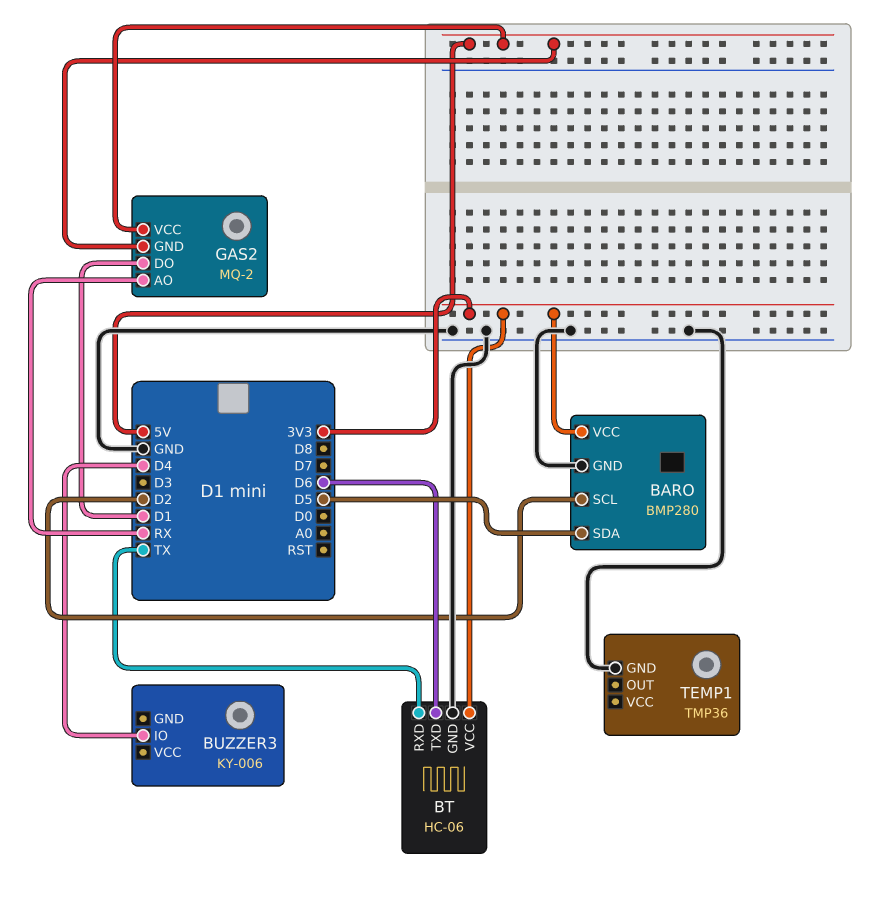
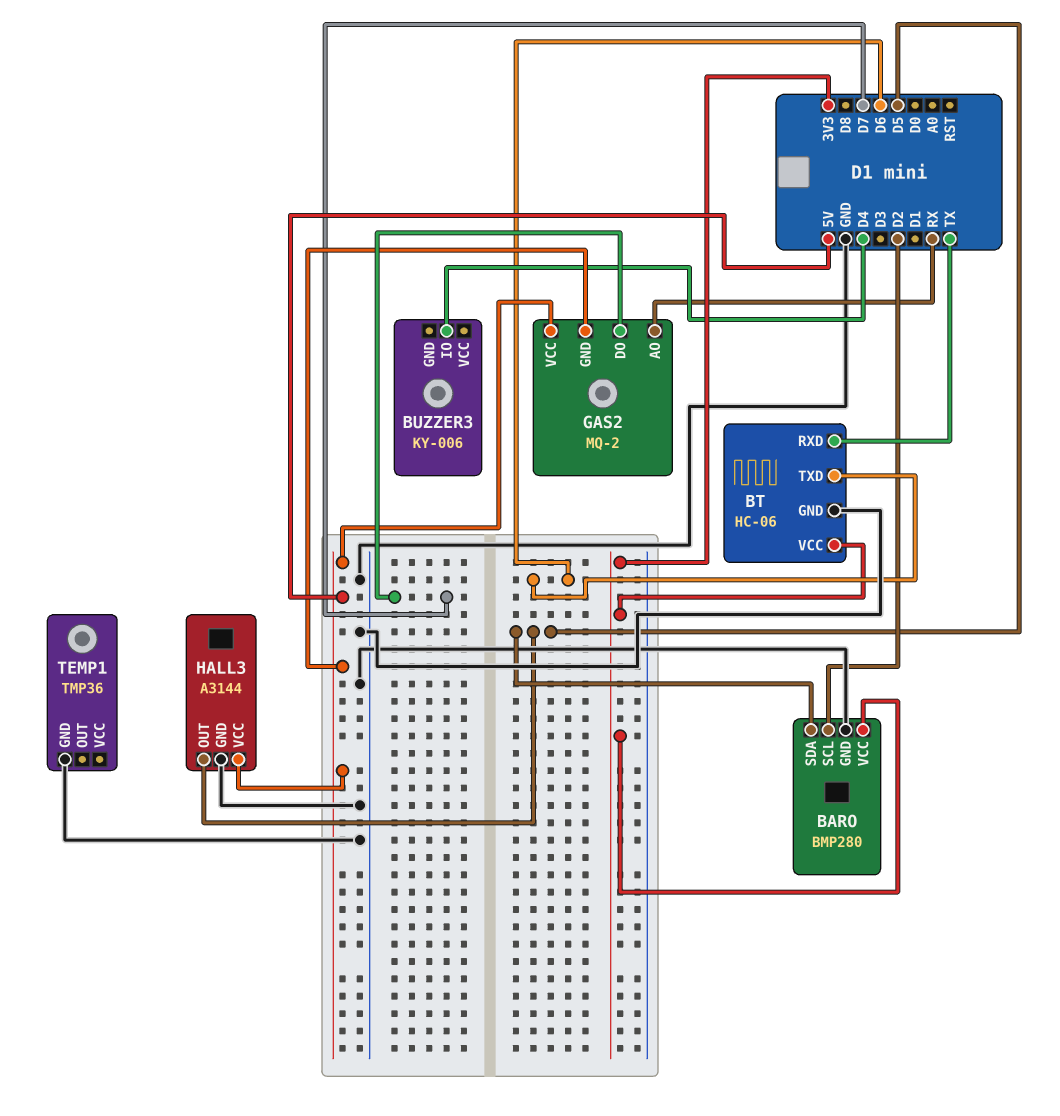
GAS2 pin DO: D1 -> D7
HALL3: none -> A3144
HALL3 pin GND: none -> GND
HALL3 pin OUT: none -> D5
HALL3 pin VCC: none -> 5V

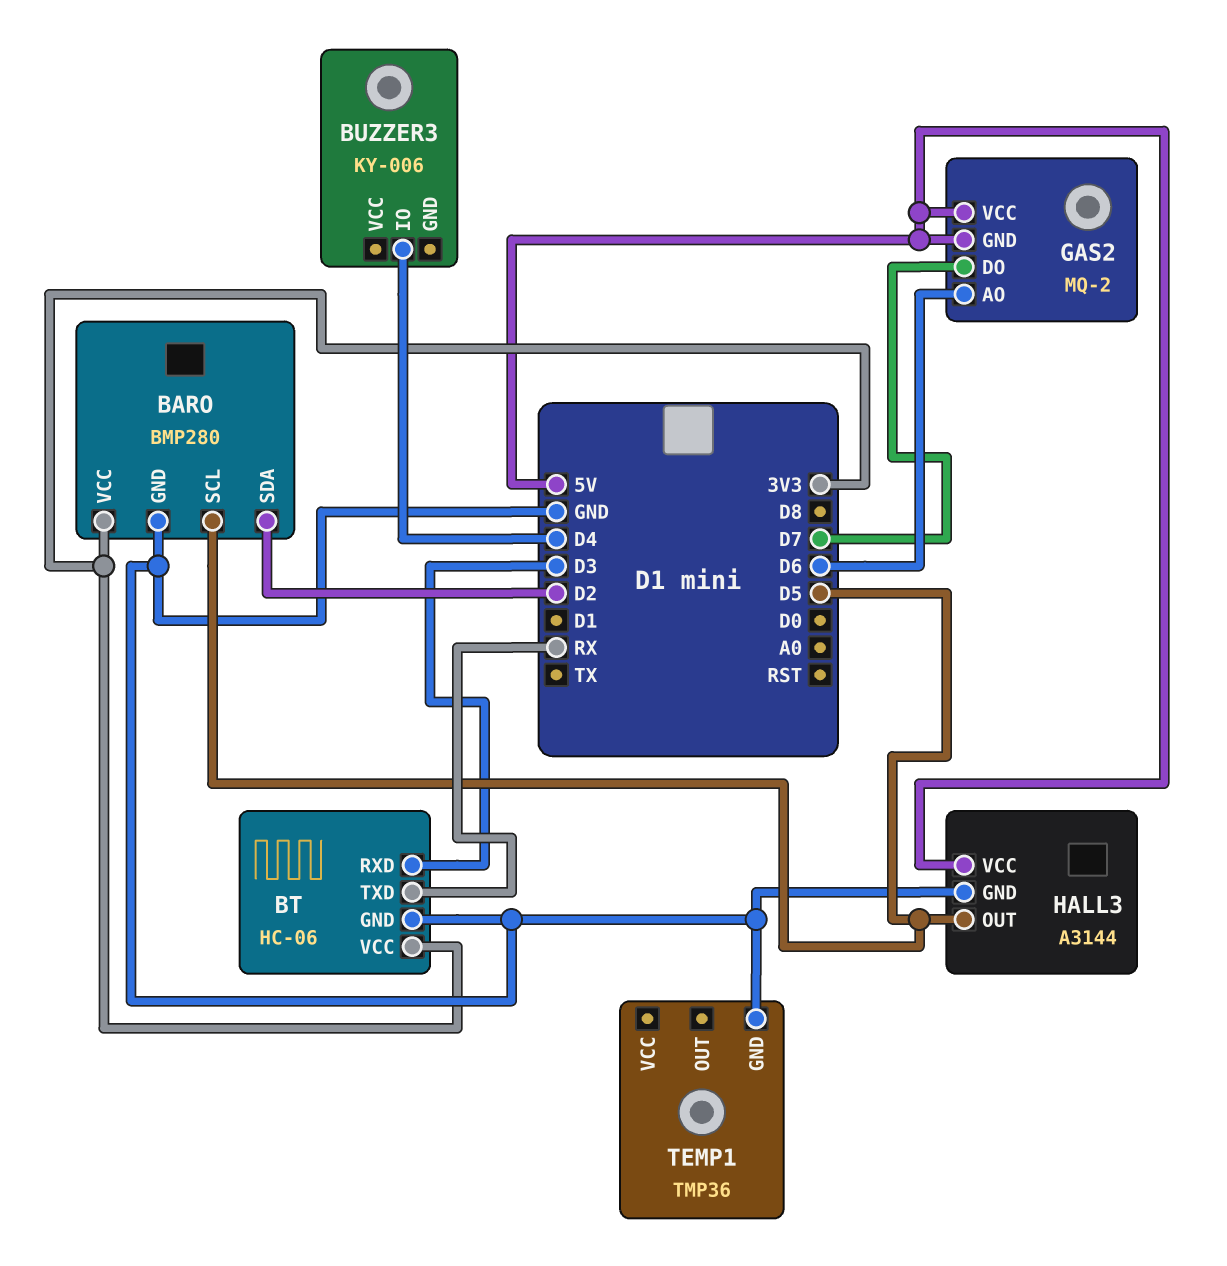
BARO pin SCL: D2 -> D5
BARO pin SDA: D5 -> D2
BT pin RXD: TX -> D3
BT pin TXD: D6 -> RX
GAS2 pin AO: RX -> D6

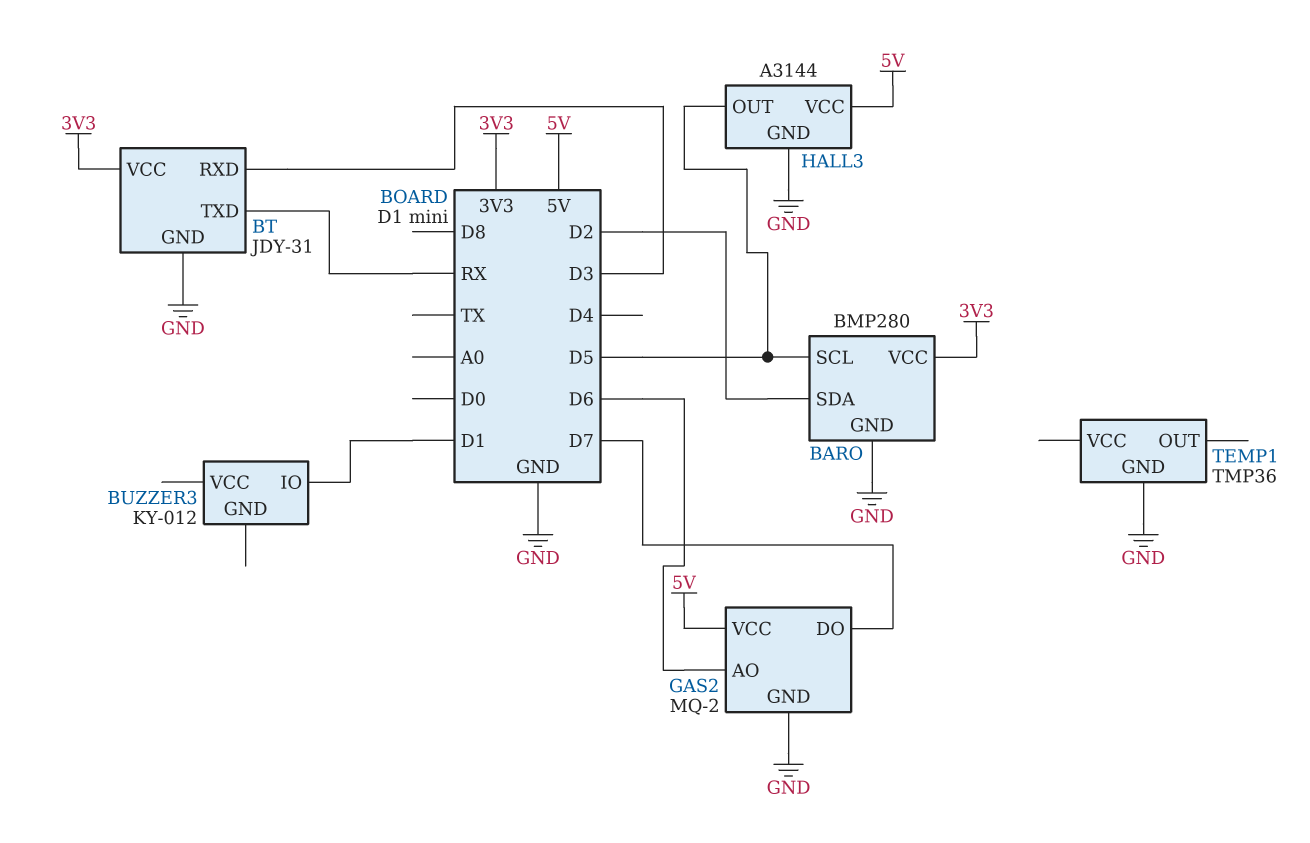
BT: HC-06 -> JDY-31
BUZZER3: KY-006 -> KY-012
BUZZER3 pin IO: D4 -> D1
GAS2 pin GND: 5V -> GND

